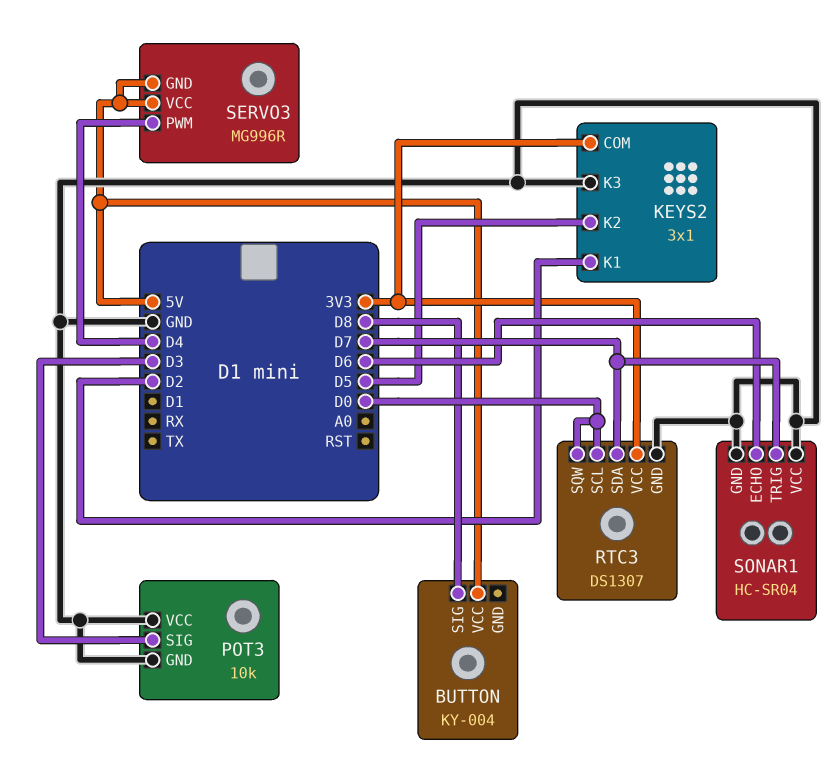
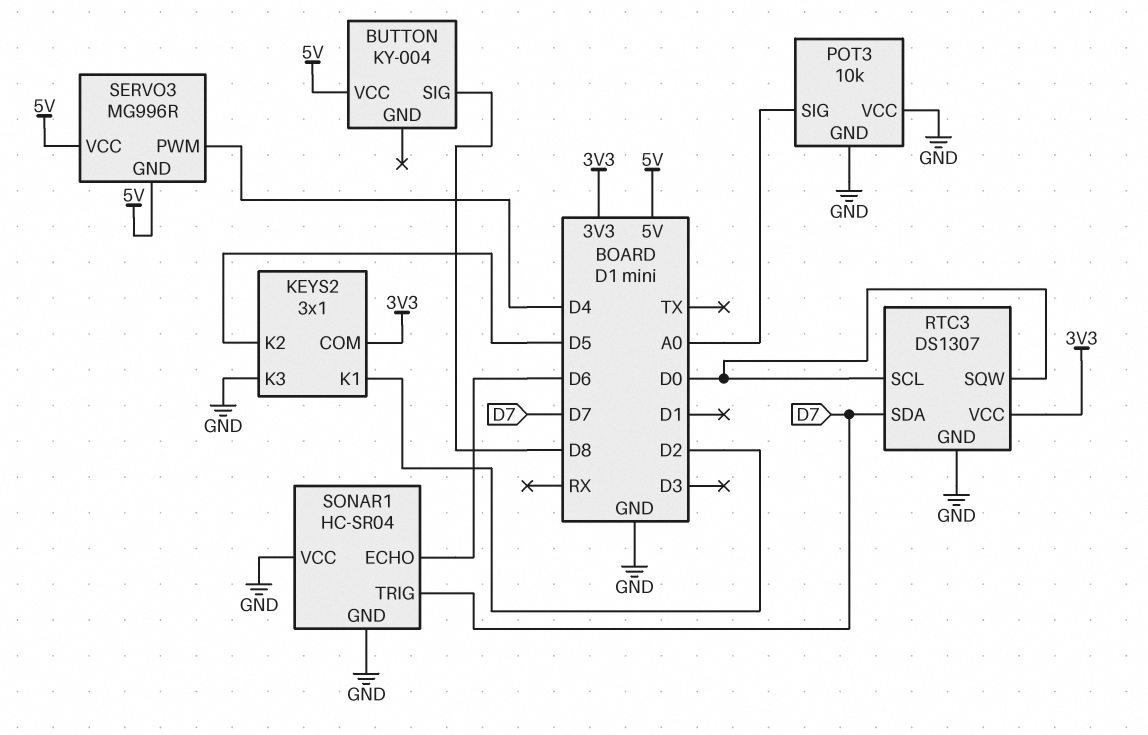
POT3 pin SIG: D3 -> A0

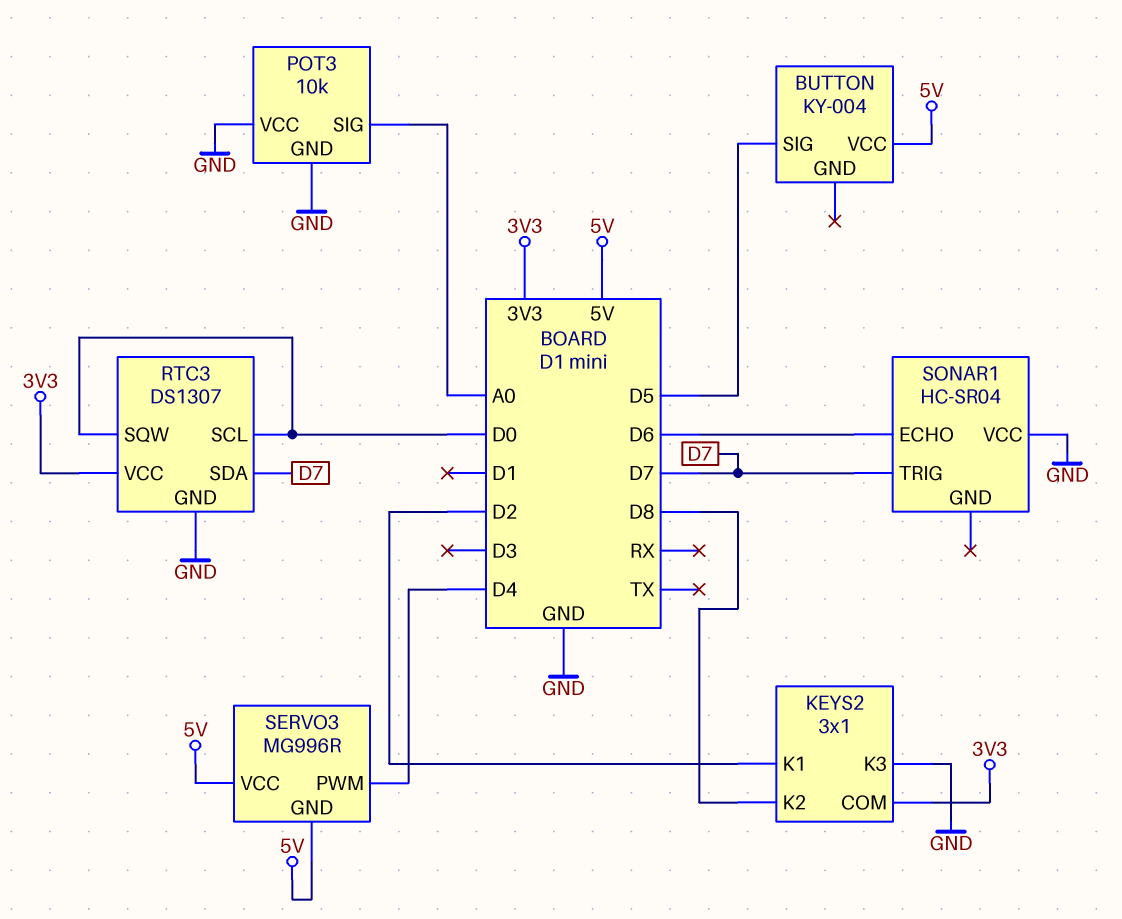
BUTTON pin SIG: D8 -> D5
KEYS2 pin K2: D5 -> D8
SONAR1 pin GND: GND -> none

